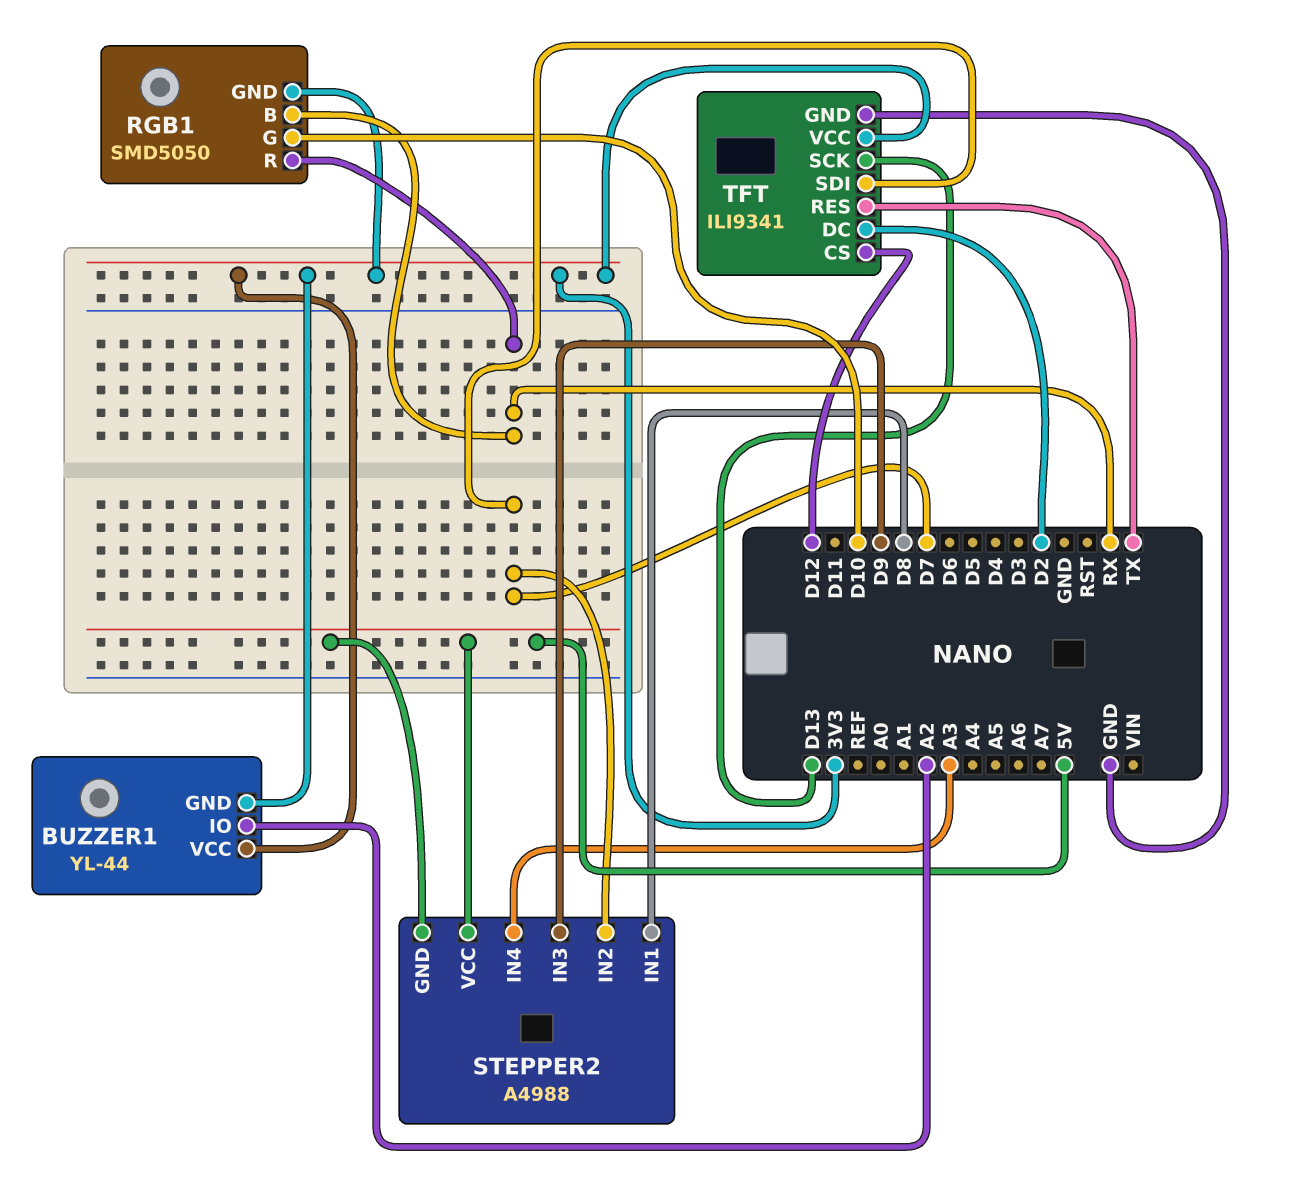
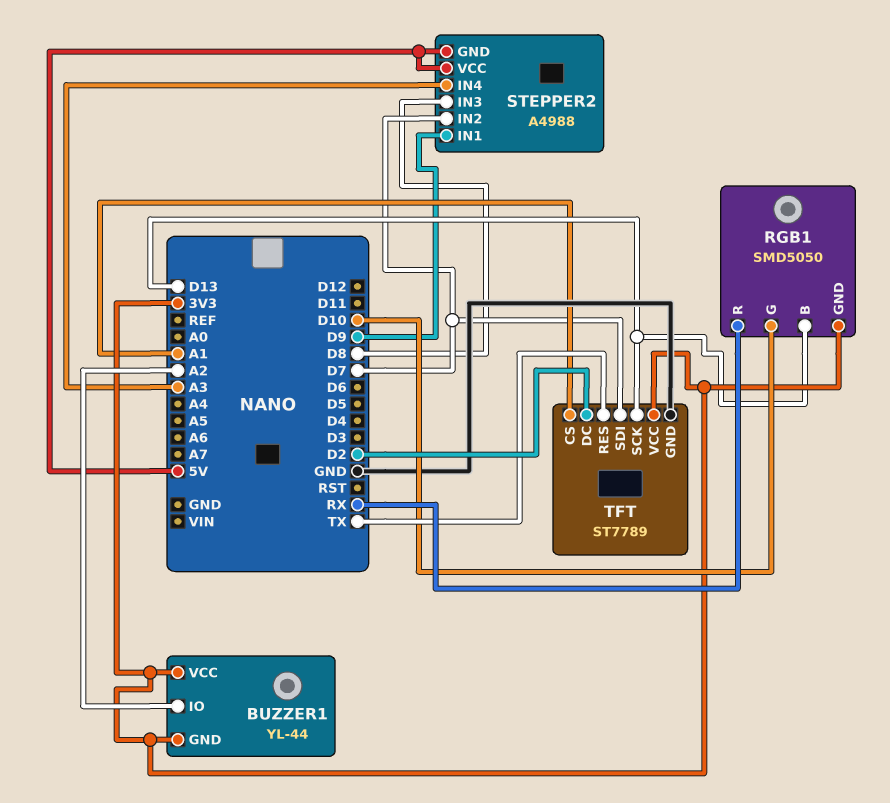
RGB1 pin B: RX -> D13
STEPPER2 pin IN1: D8 -> D9
STEPPER2 pin IN3: D9 -> D8
TFT: ILI9341 -> ST7789
TFT pin CS: D12 -> A1

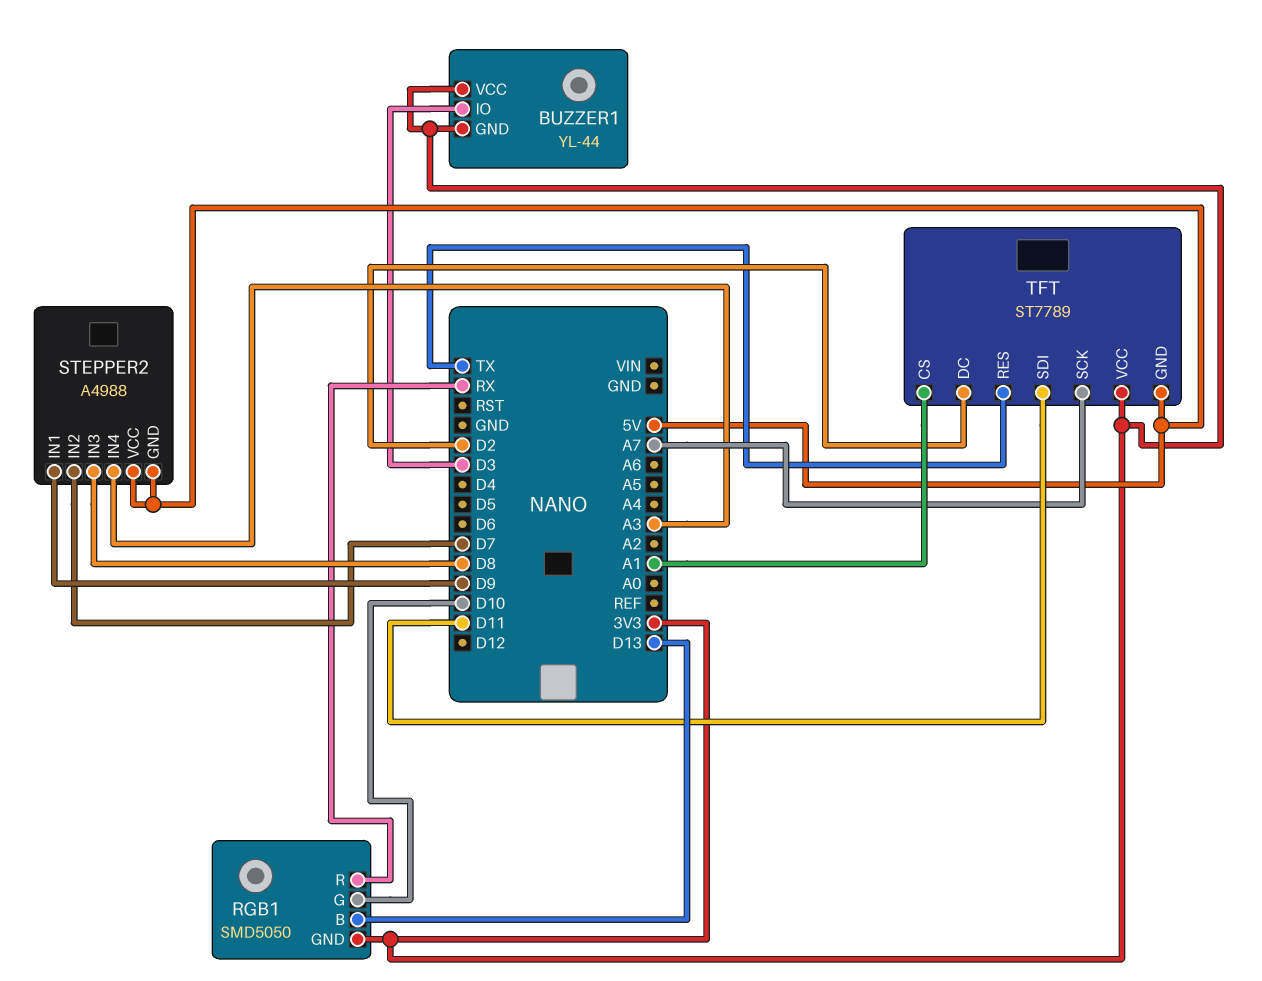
BUZZER1 pin IO: A2 -> D3
TFT pin GND: GND -> 5V
TFT pin SCK: D13 -> A7
TFT pin SDI: D7 -> D11

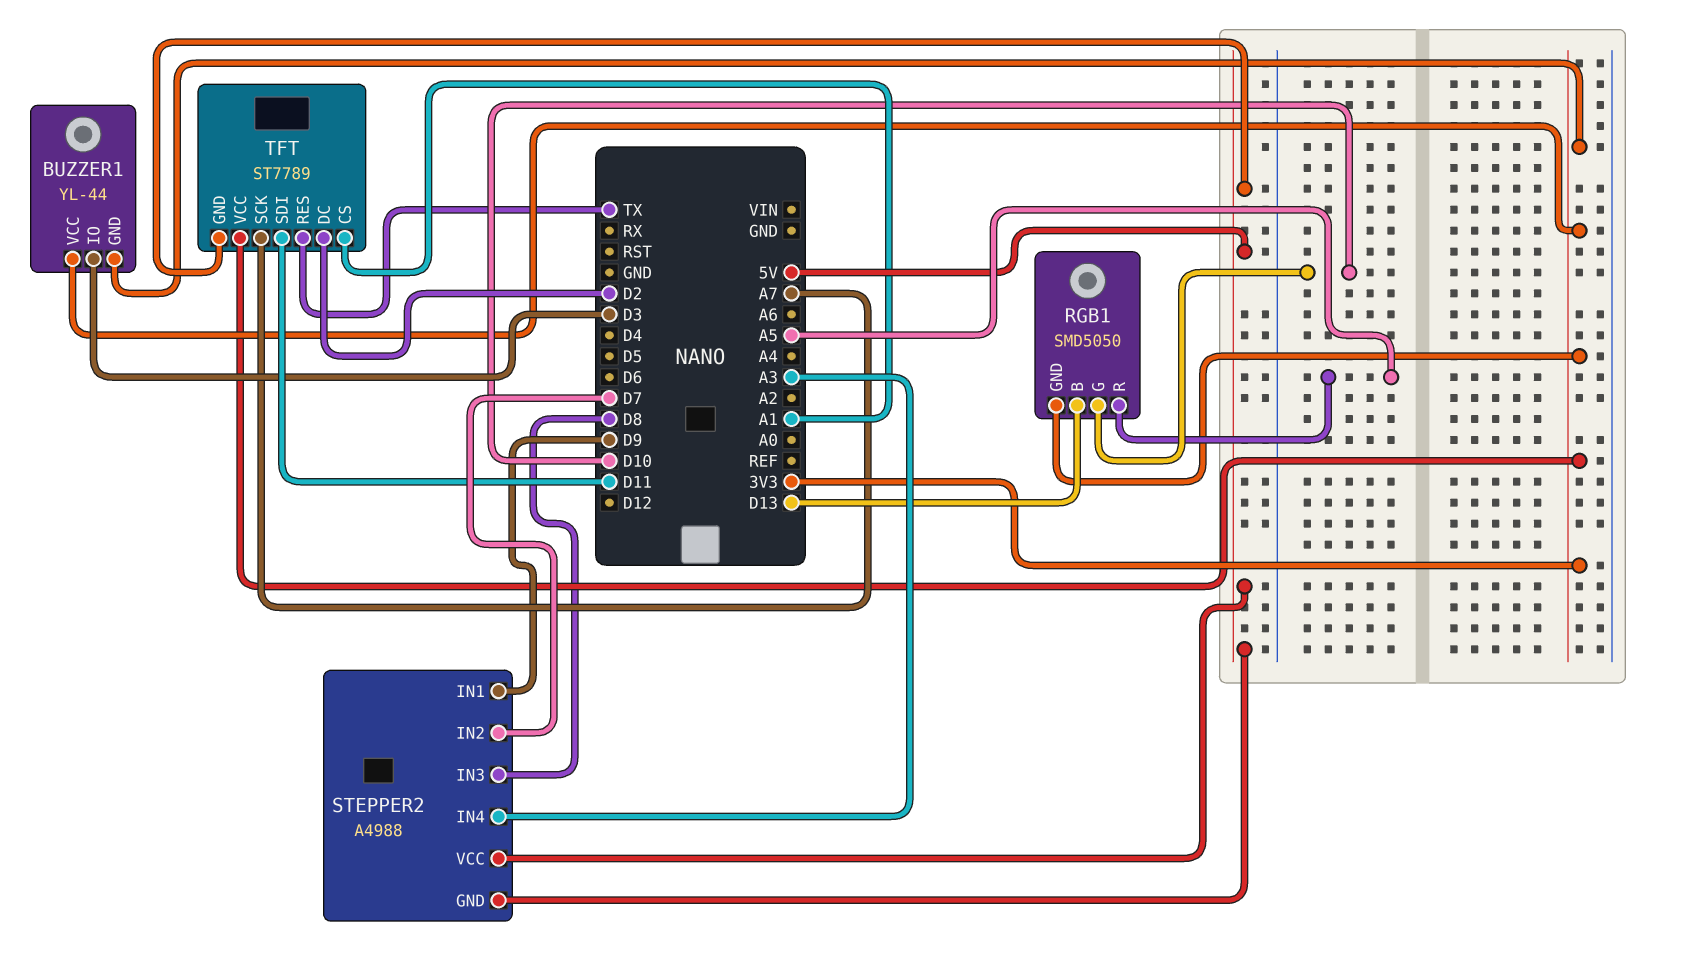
RGB1 pin R: RX -> A5

